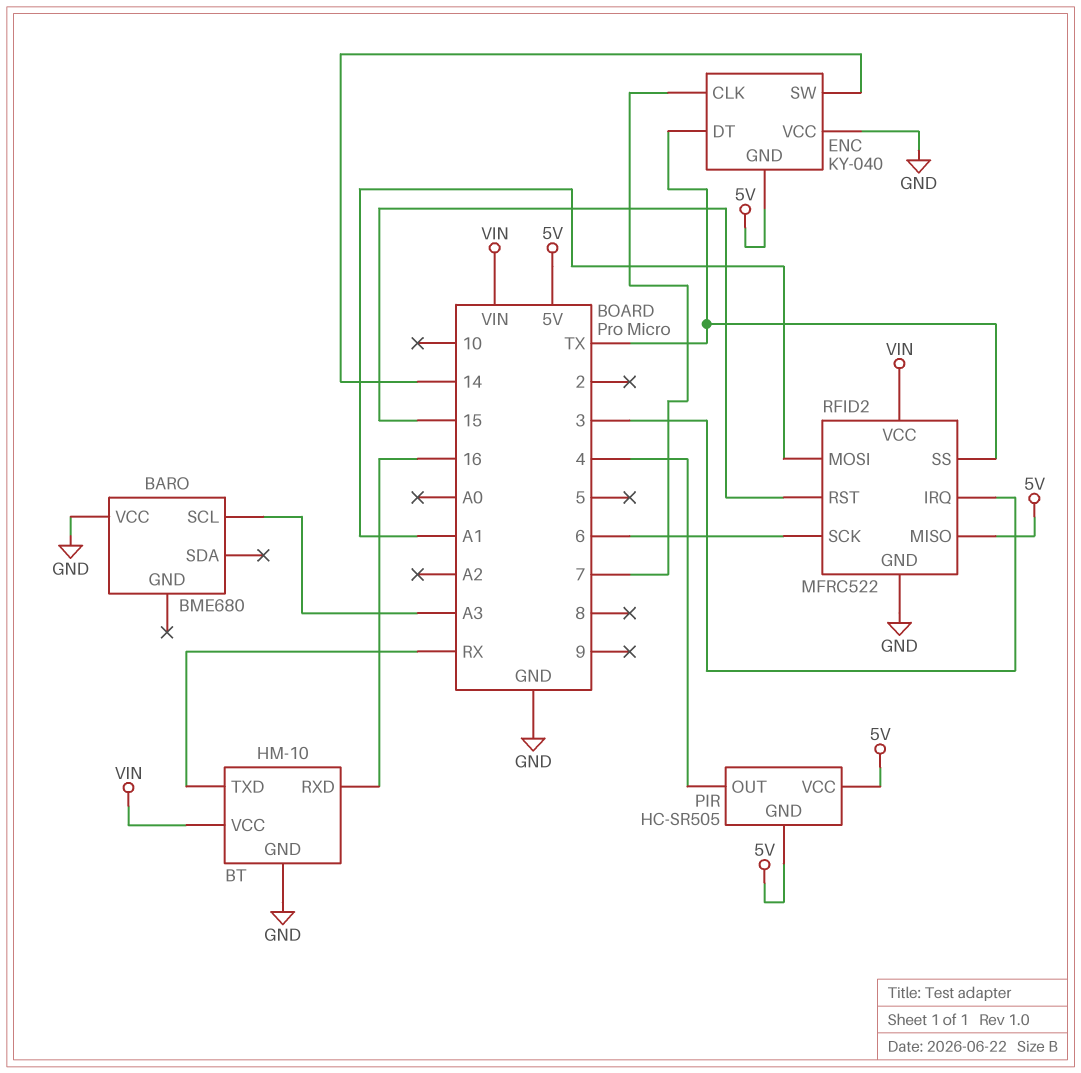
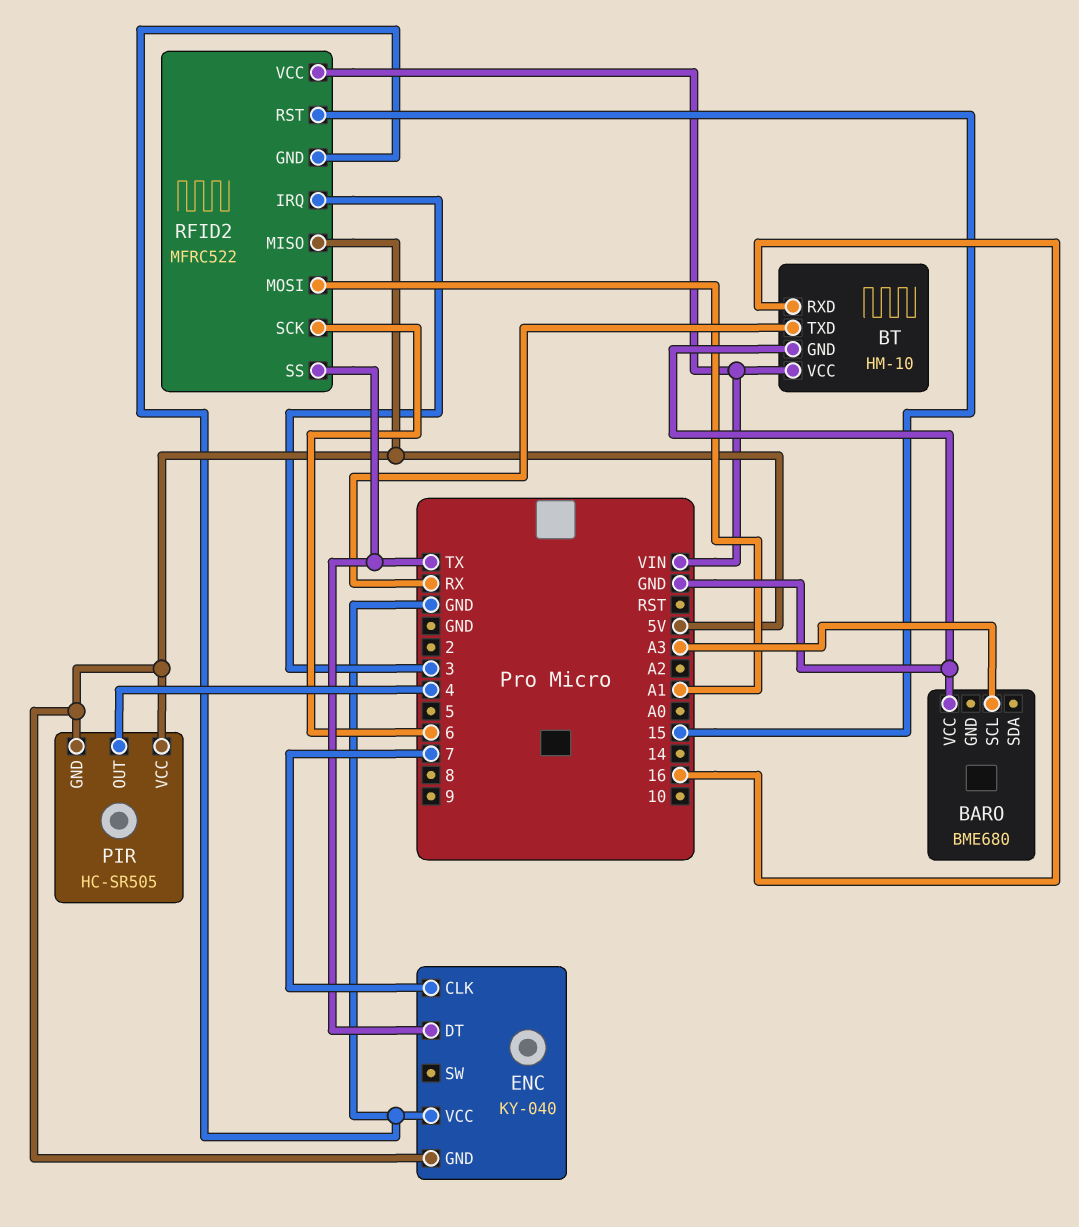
ENC pin SW: 14 -> none

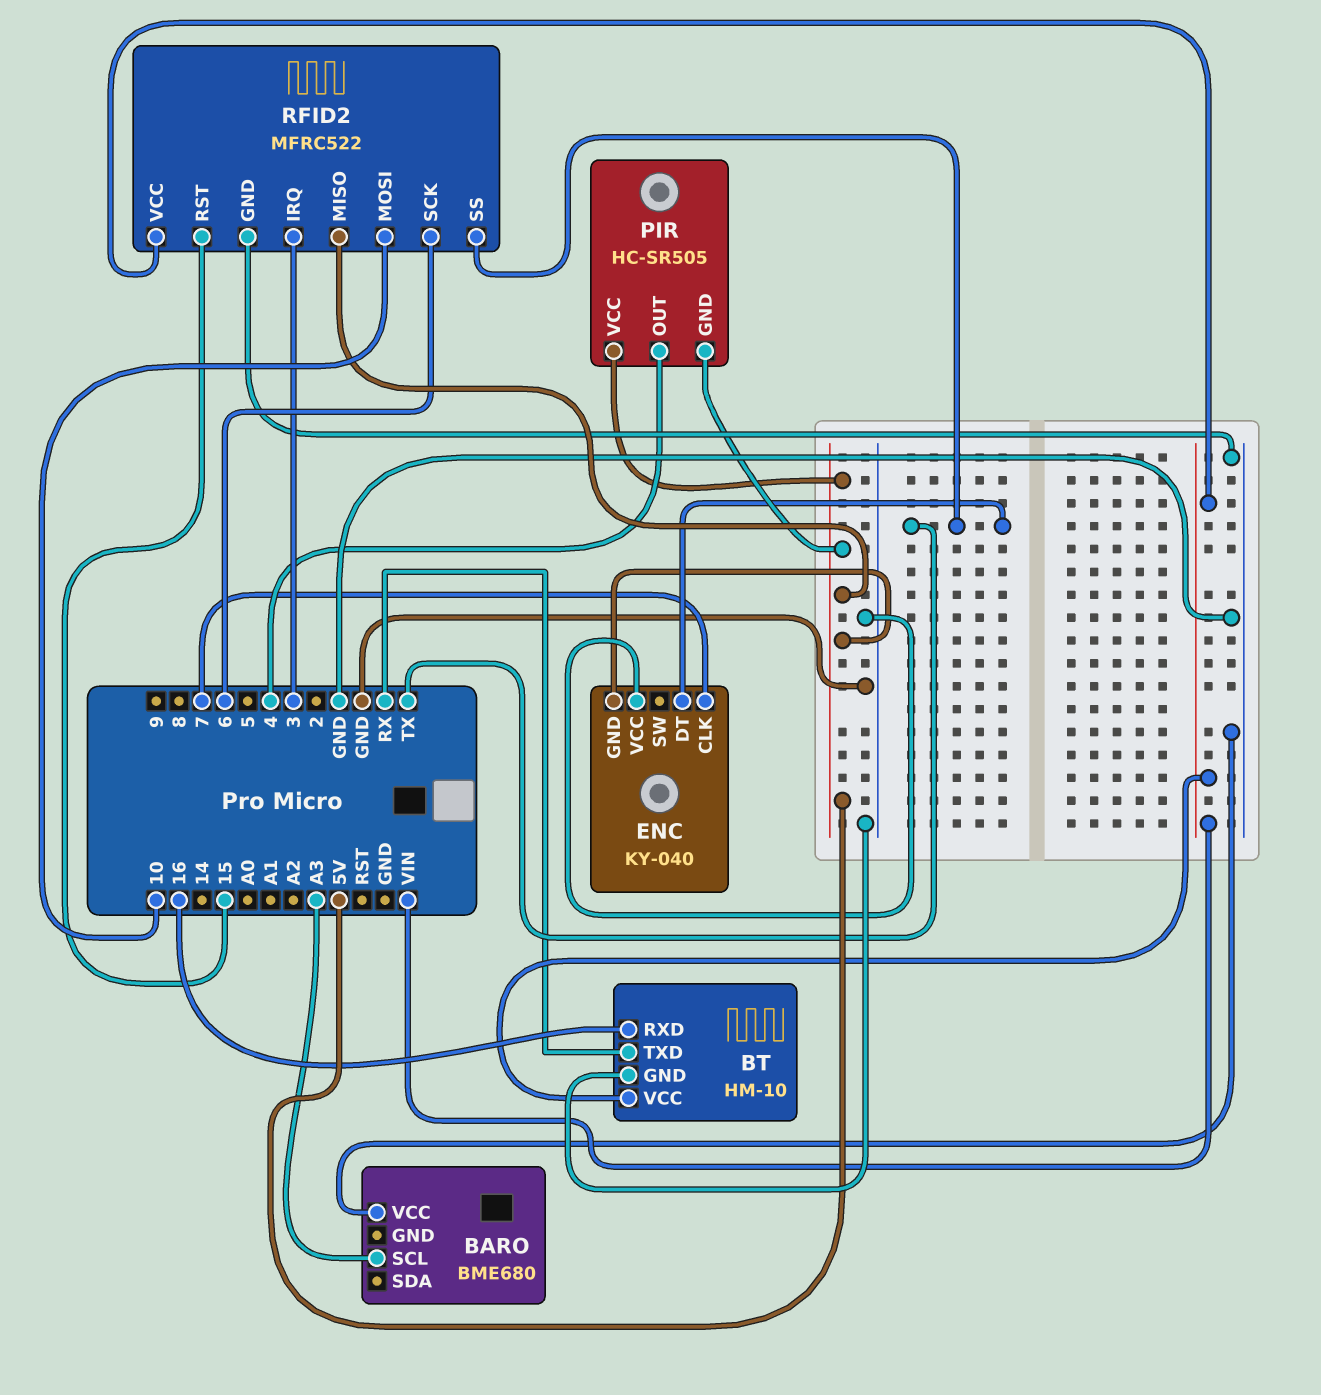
RFID2 pin MOSI: A1 -> 10

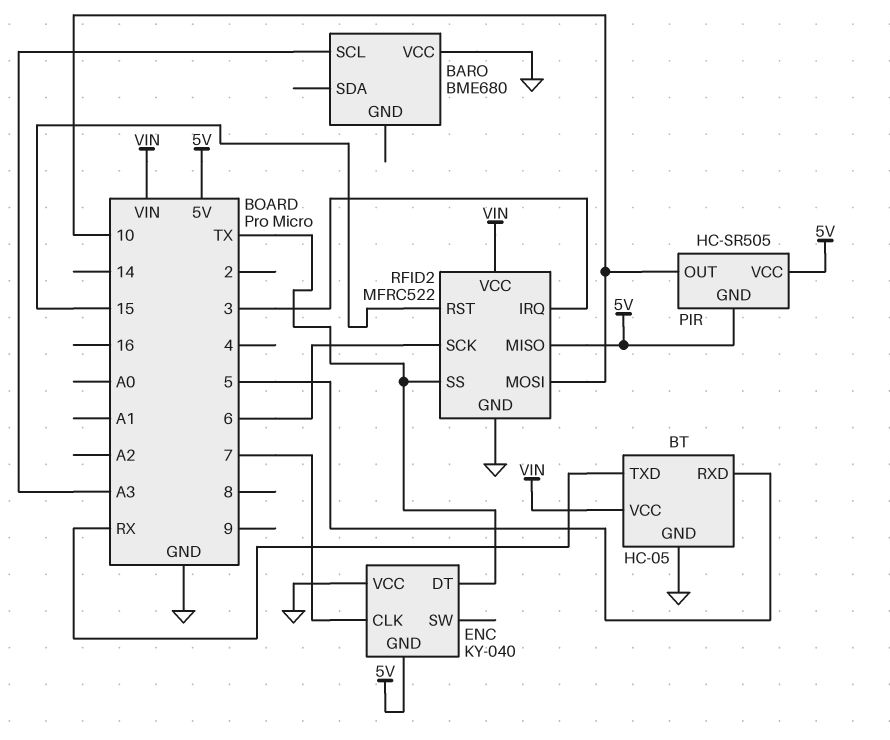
BT: HM-10 -> HC-05
BT pin RXD: 16 -> 5
PIR pin OUT: 4 -> 10

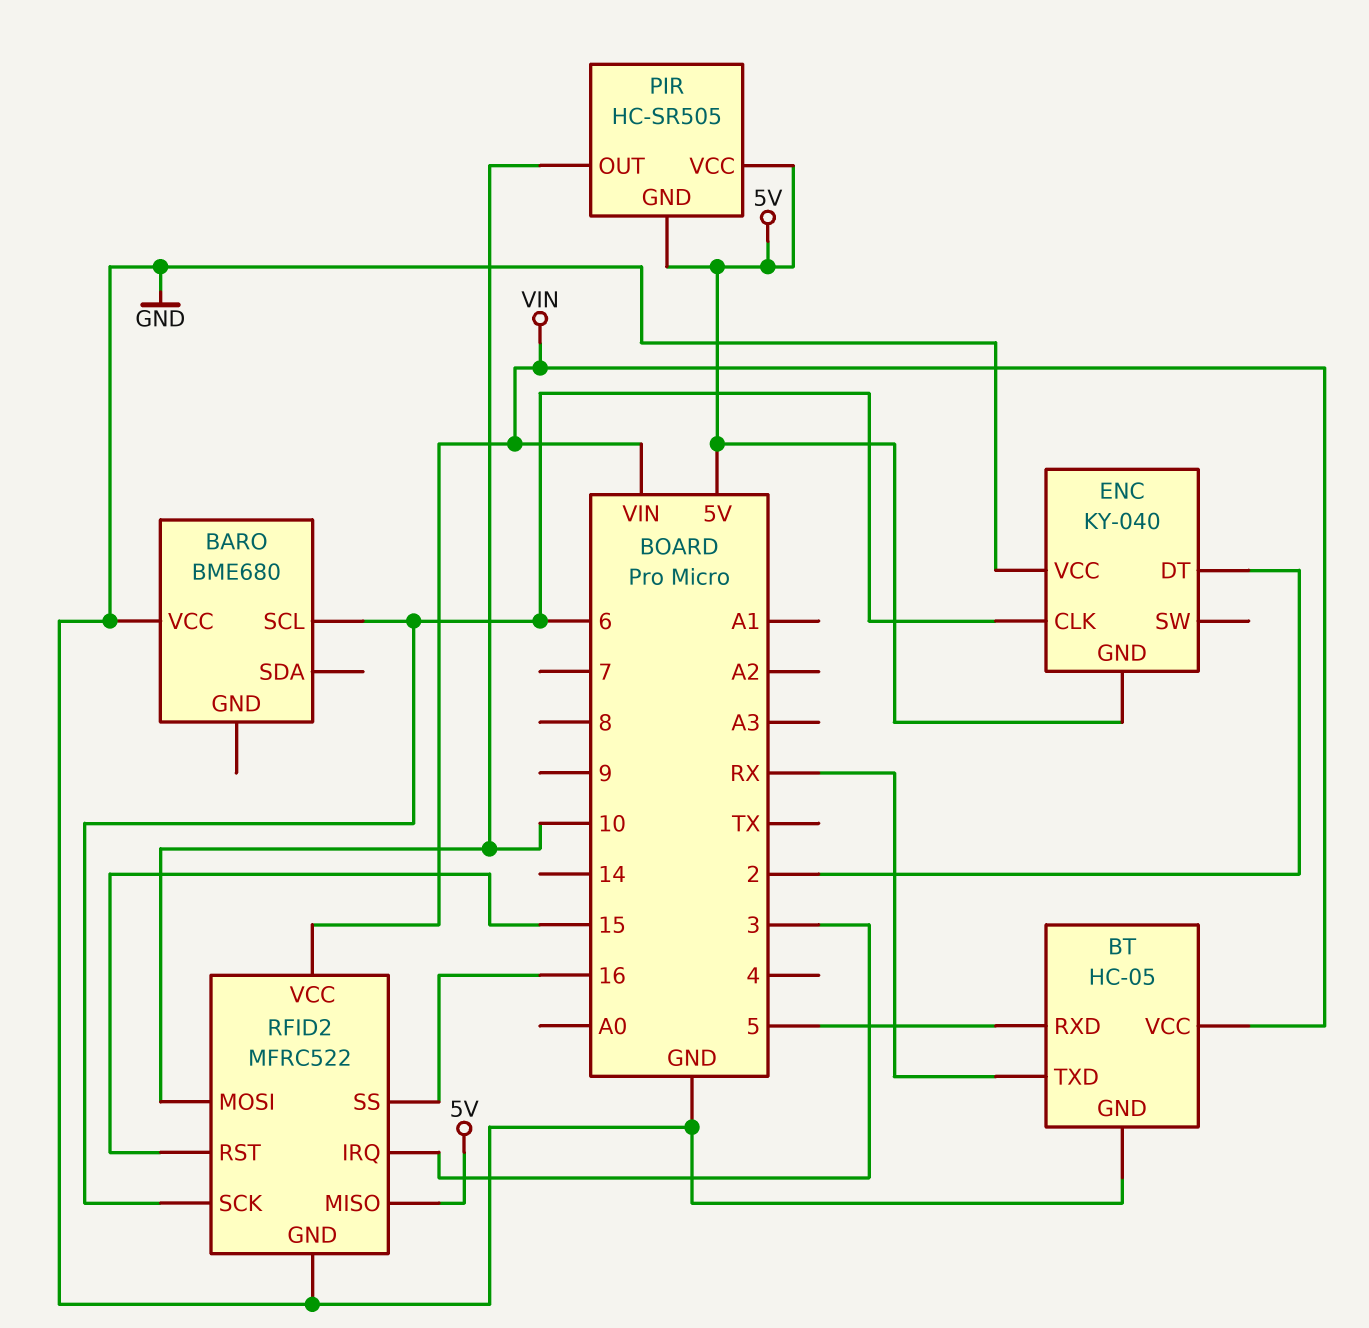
BARO pin SCL: A3 -> 6
ENC pin CLK: 7 -> 6
ENC pin DT: TX -> 2
RFID2 pin SS: TX -> 16

